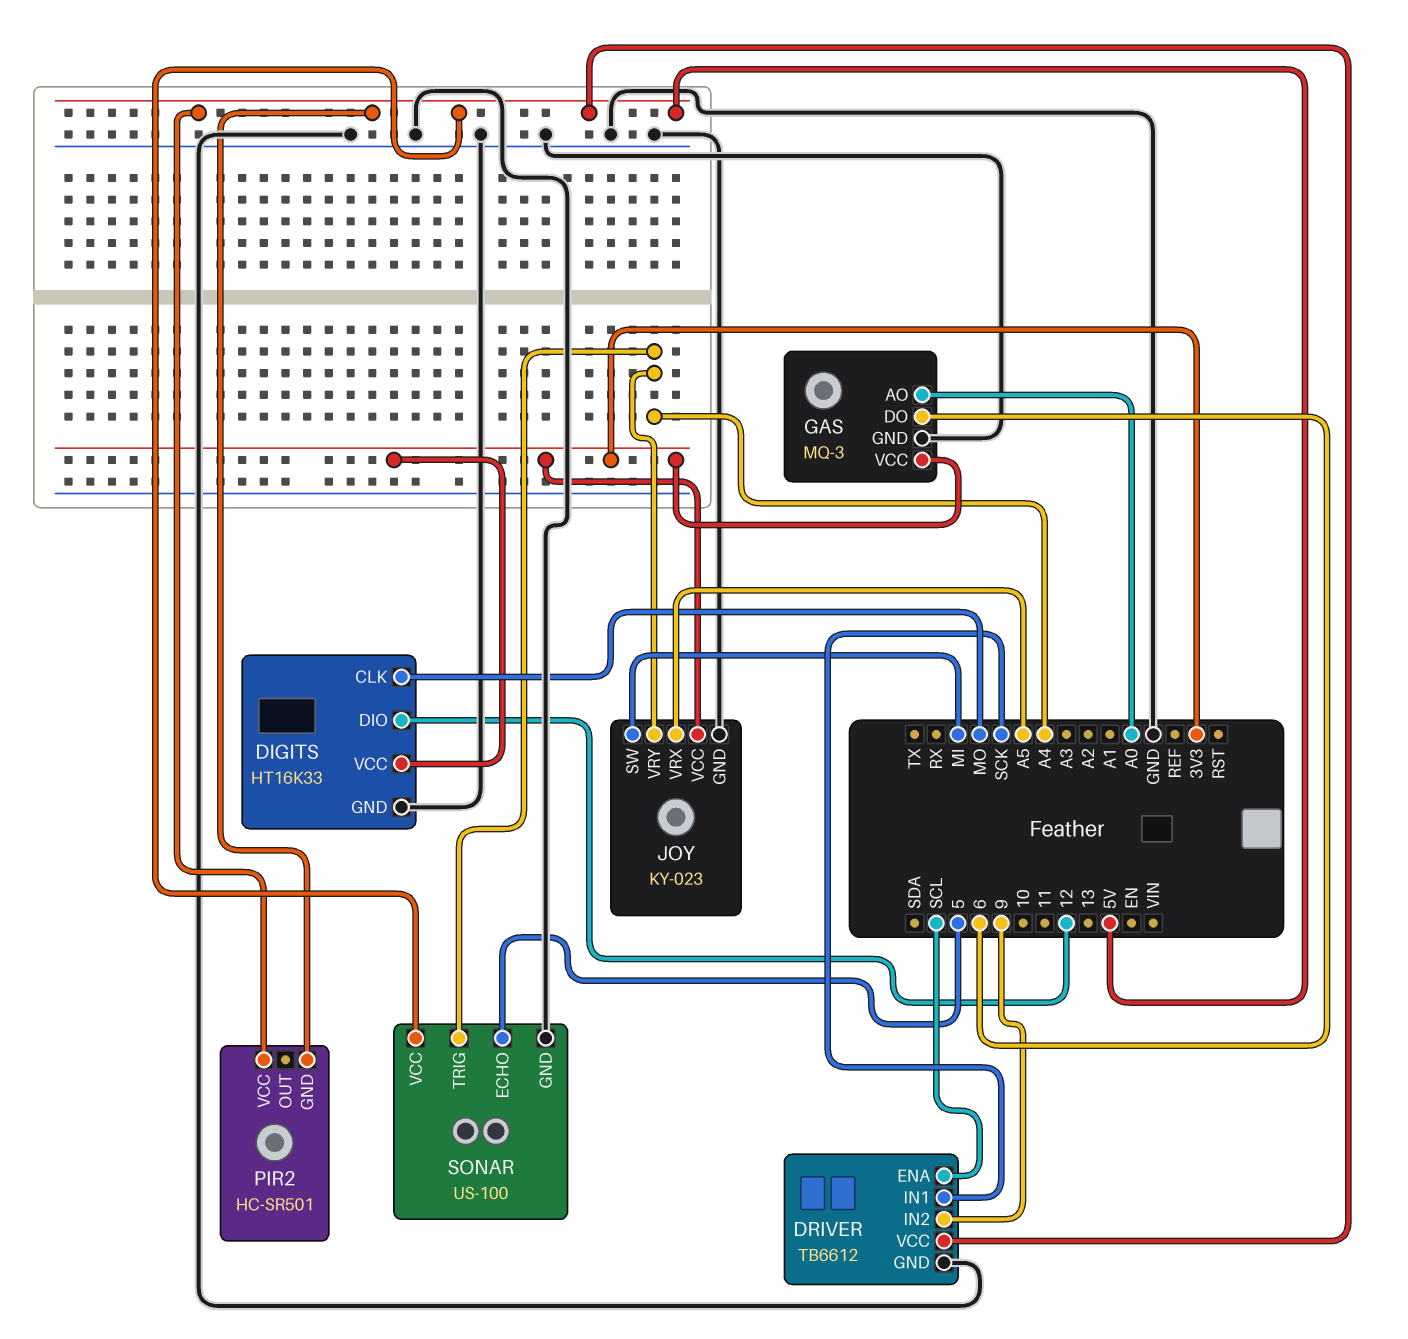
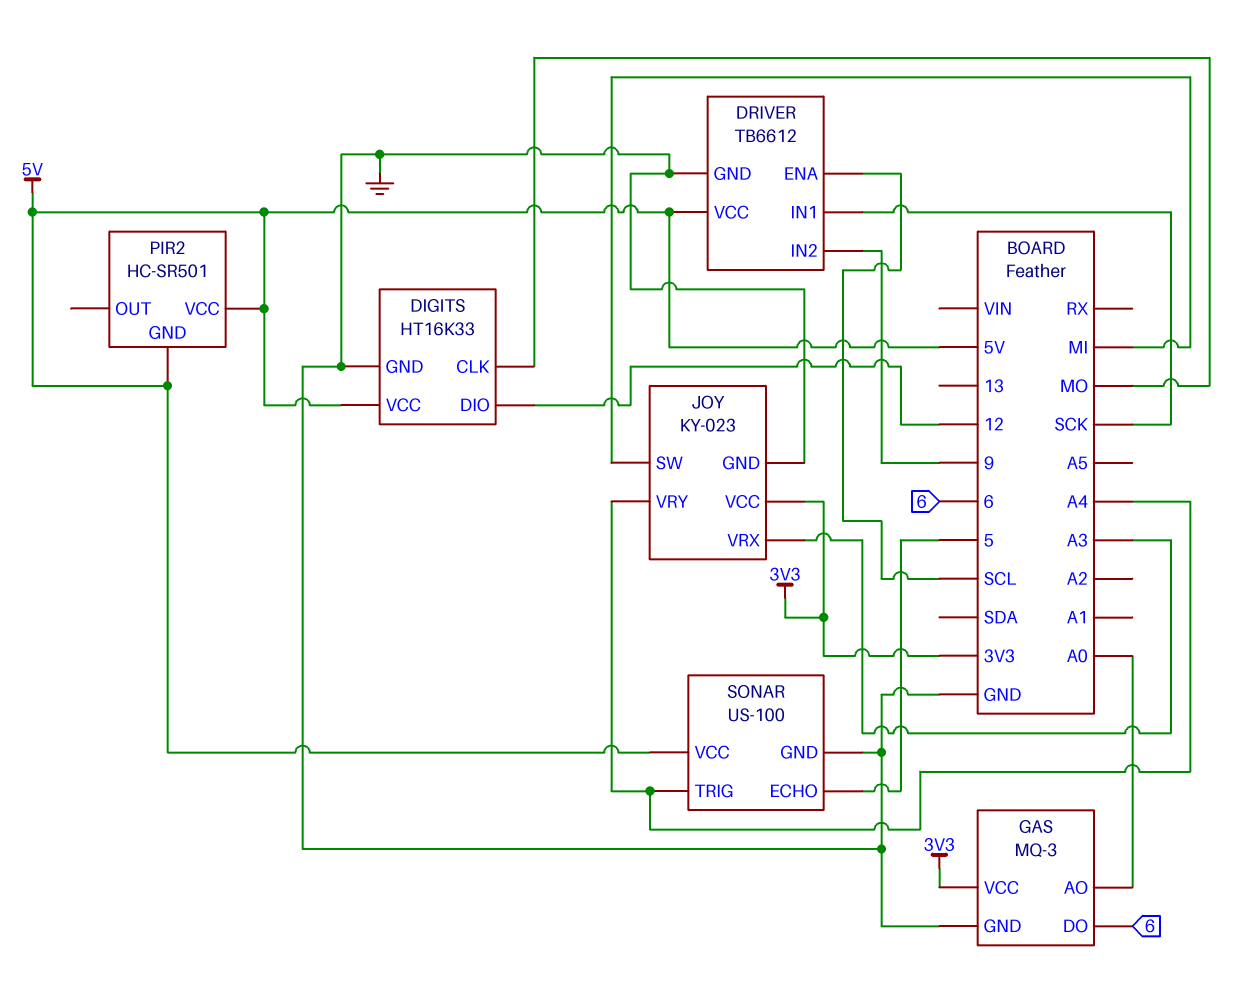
DIGITS pin VCC: 3V3 -> 5V
JOY pin VRX: A5 -> A3

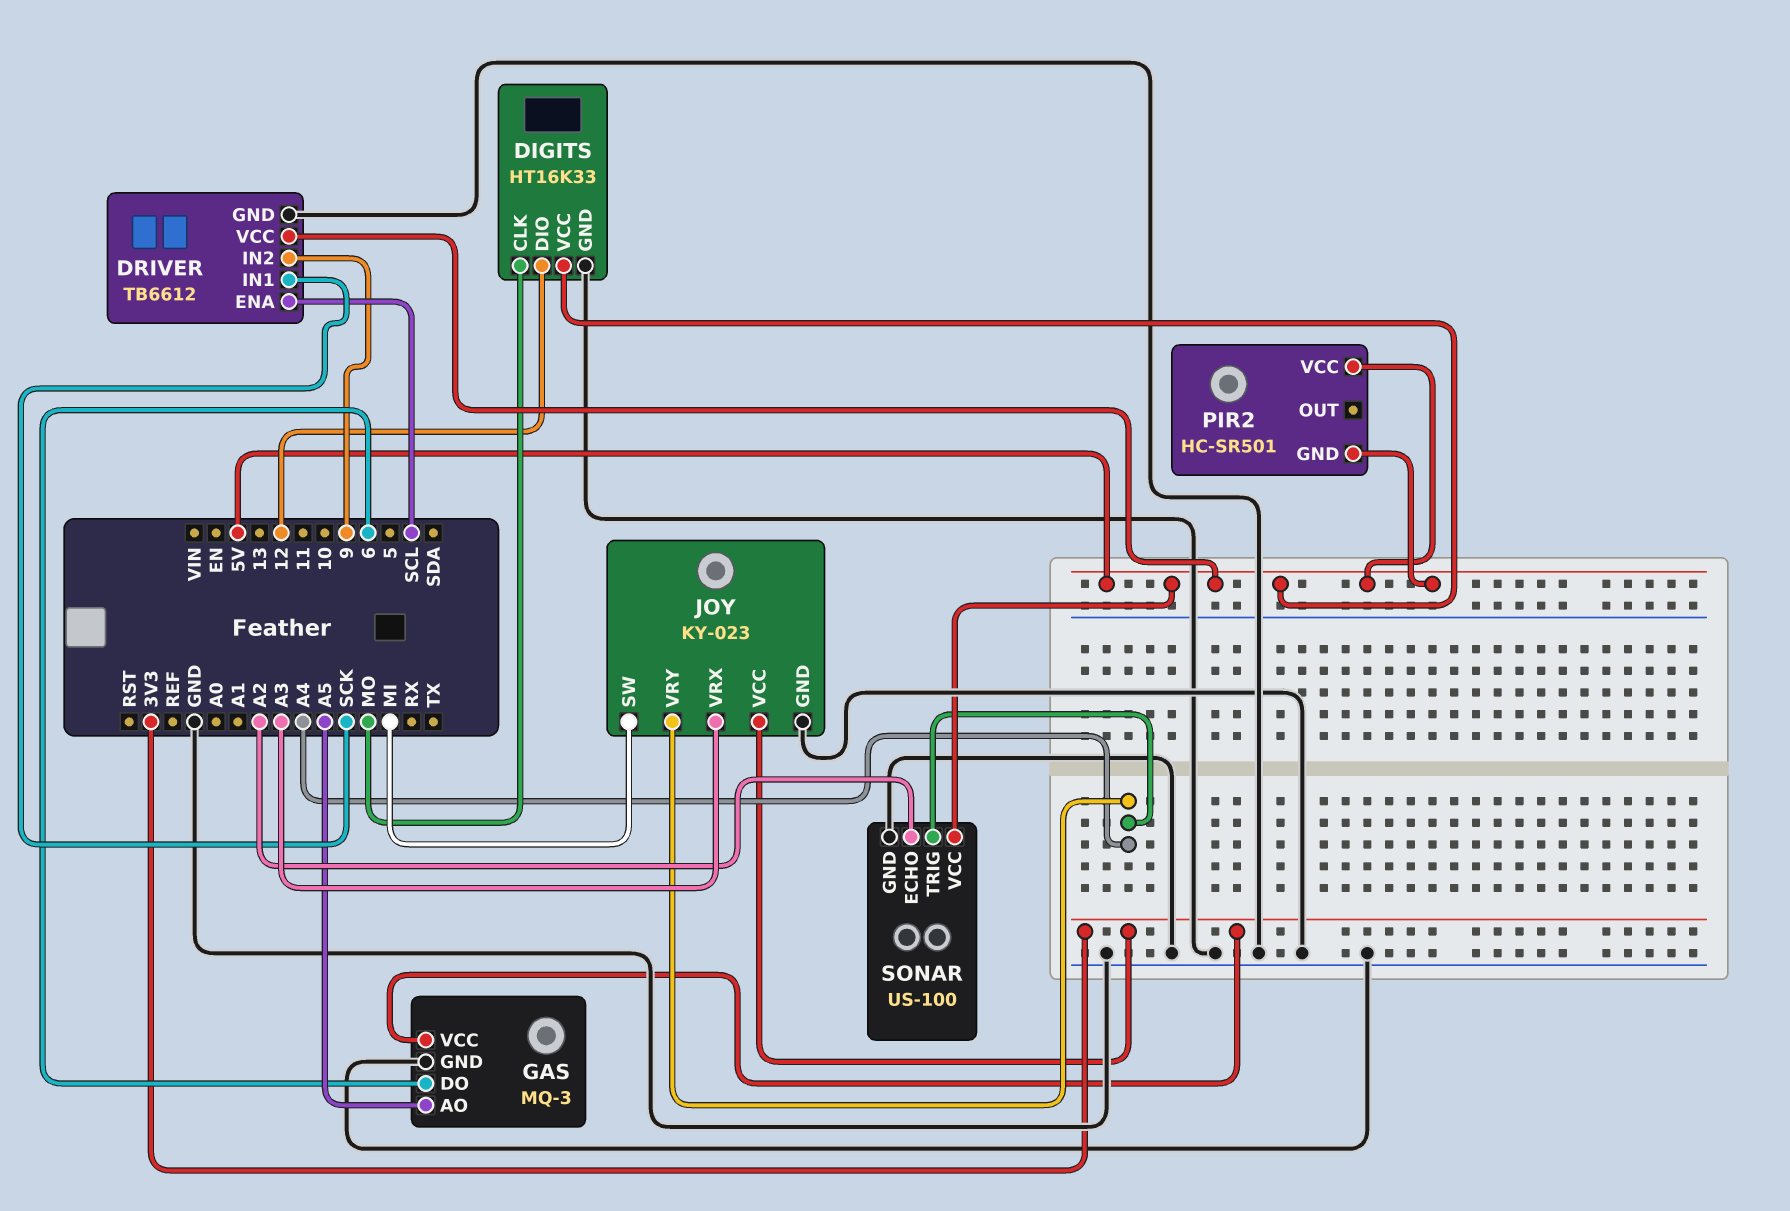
GAS pin AO: A0 -> A5
SONAR pin ECHO: 5 -> A2

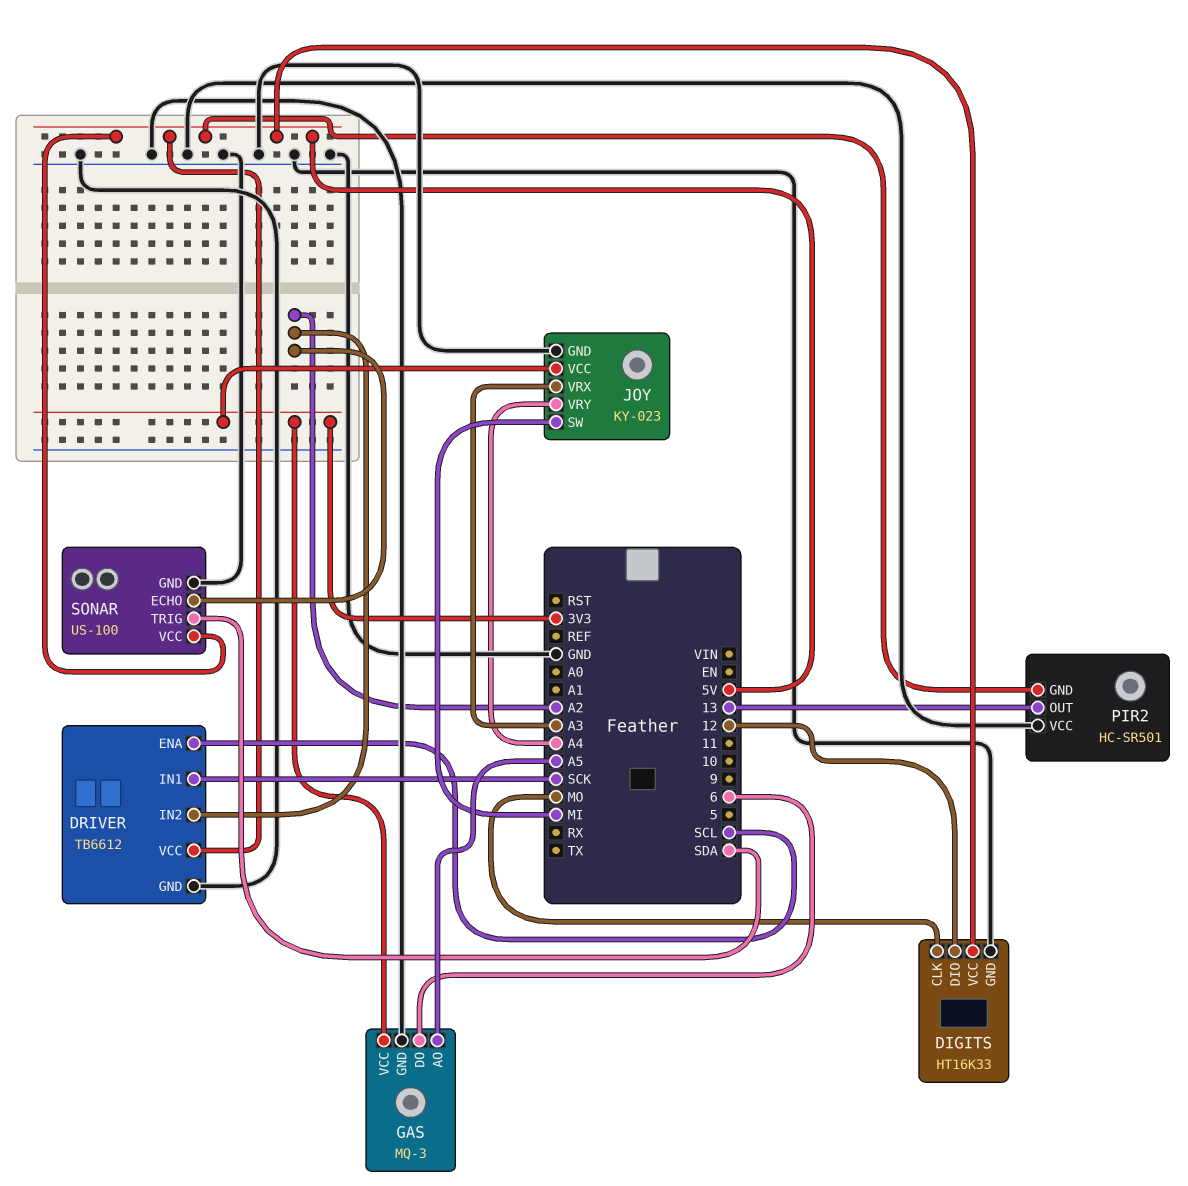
DRIVER pin IN2: 9 -> A2
PIR2 pin OUT: none -> 13
PIR2 pin VCC: 5V -> GND
SONAR pin TRIG: A4 -> SDA

